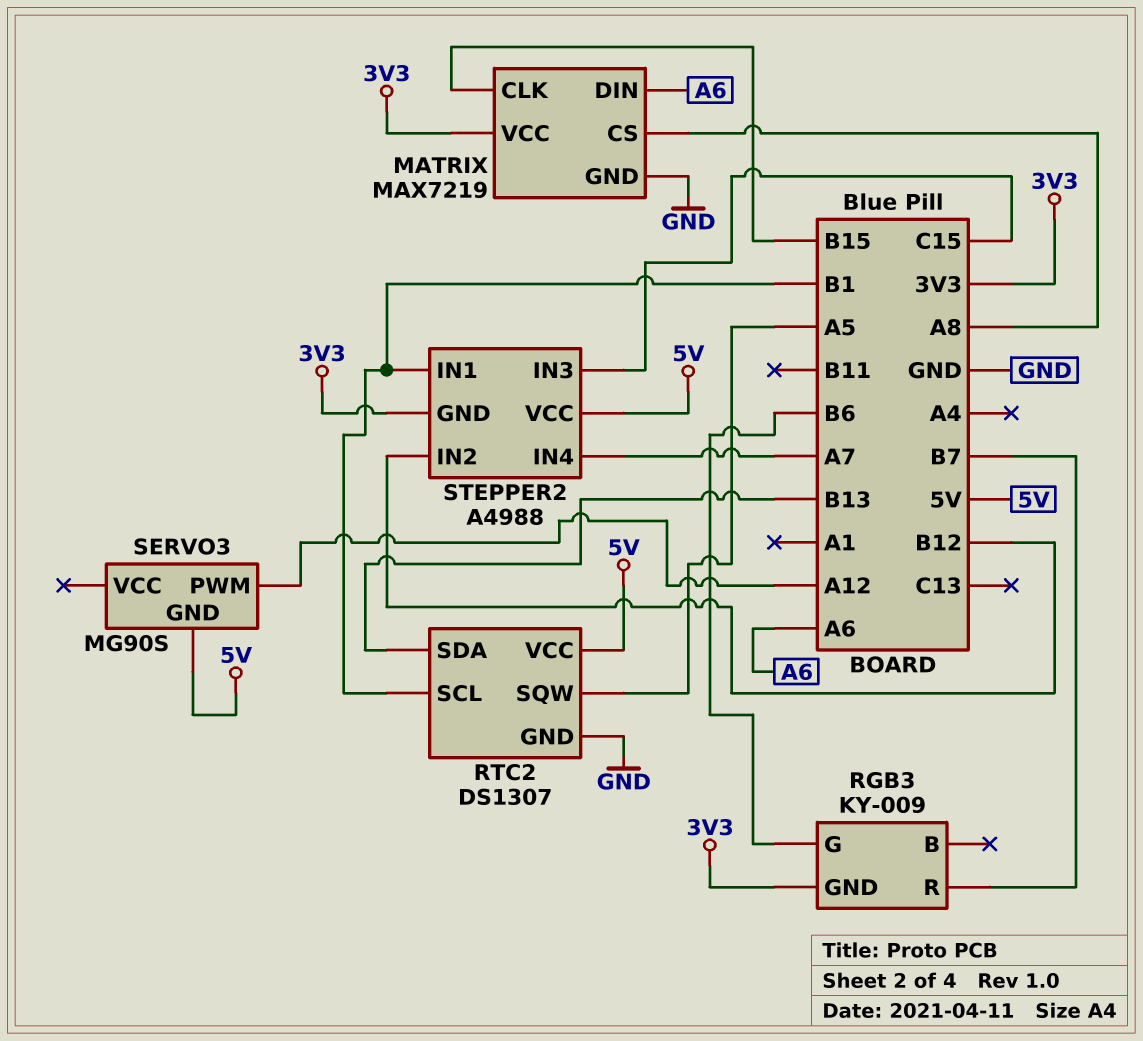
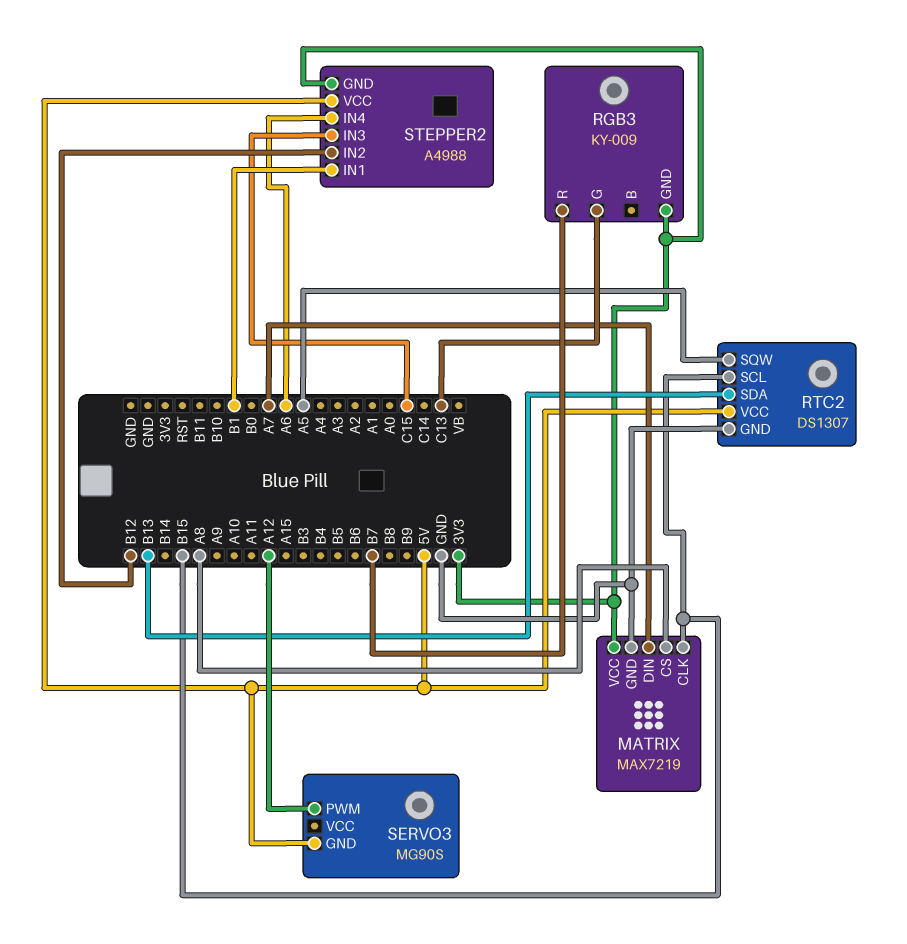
MATRIX pin DIN: A6 -> A7
RGB3 pin G: B6 -> C13
RTC2 pin SCL: B1 -> B15
STEPPER2 pin IN4: A7 -> A6

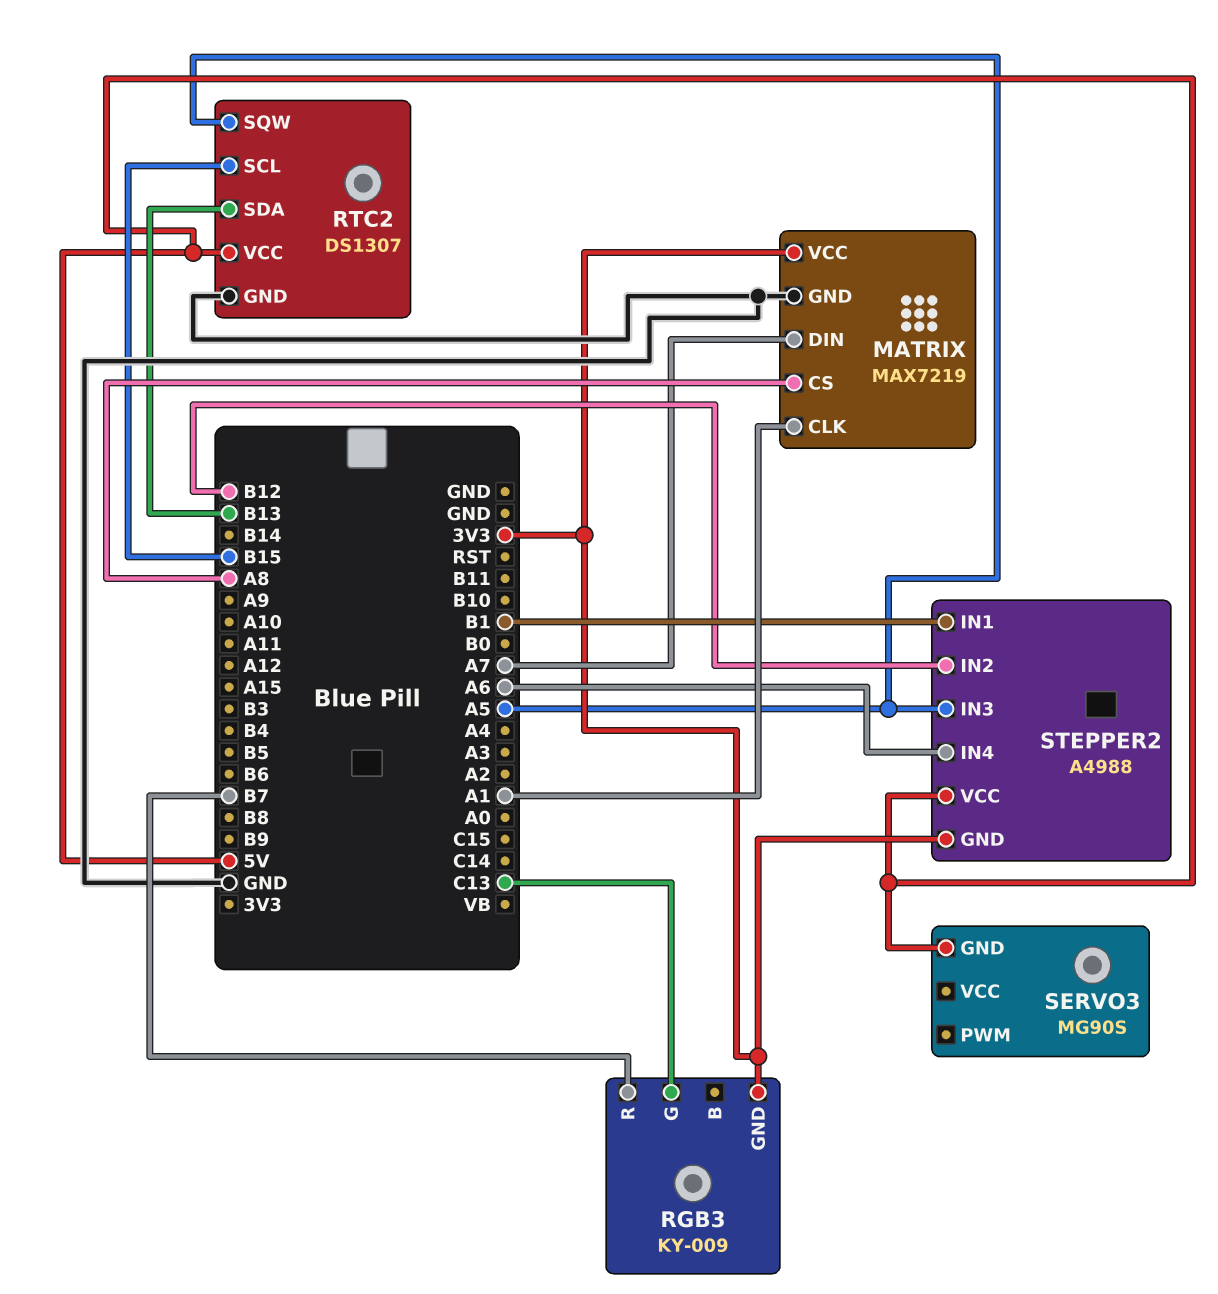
MATRIX pin CLK: B15 -> A1
SERVO3 pin PWM: A12 -> none
STEPPER2 pin IN3: C15 -> A5

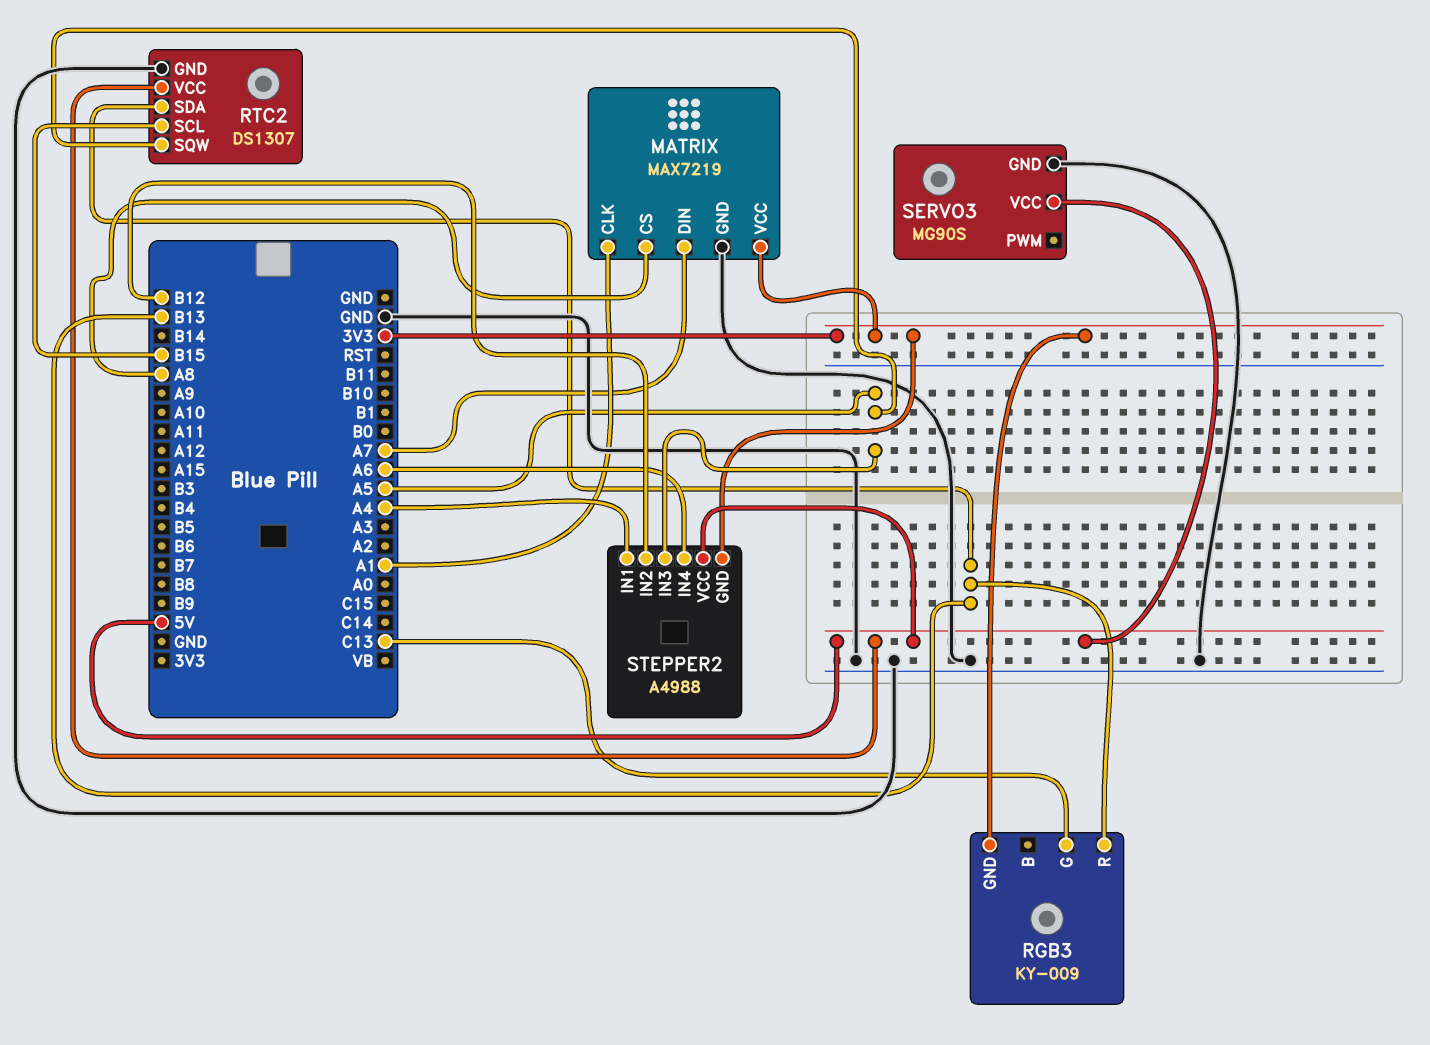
RGB3 pin R: B7 -> B13
SERVO3 pin GND: 5V -> GND
SERVO3 pin VCC: none -> 5V
STEPPER2 pin IN1: B1 -> A4

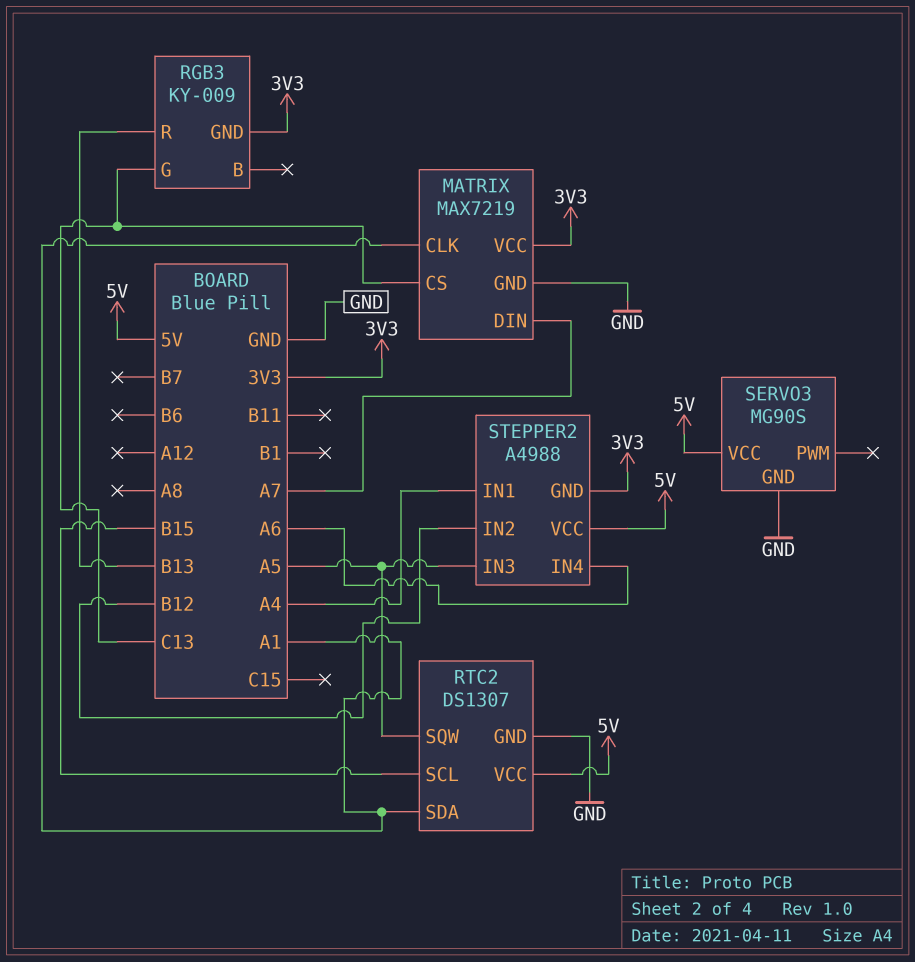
MATRIX pin CS: A8 -> C13
RTC2 pin SDA: B13 -> A1

